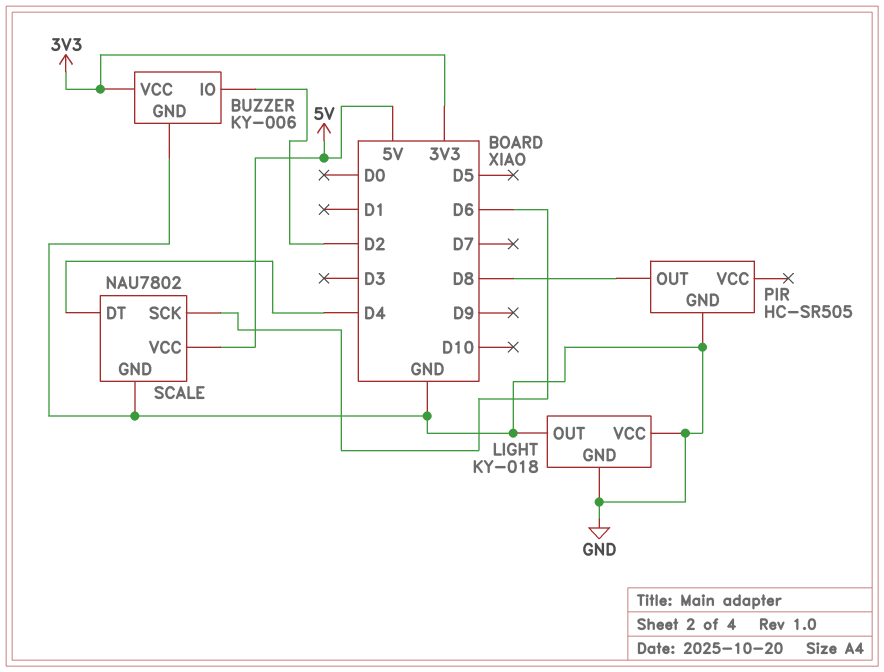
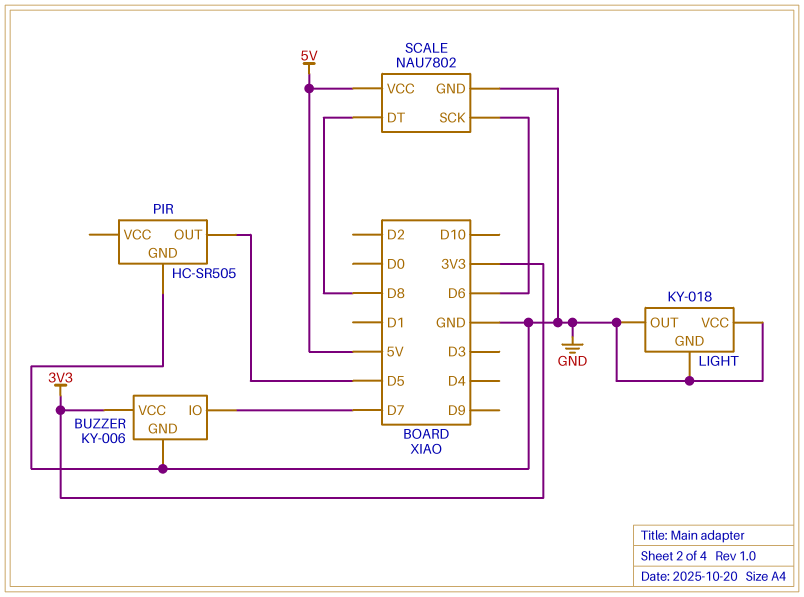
BUZZER pin IO: D2 -> D7
PIR pin OUT: D8 -> D5
SCALE pin DT: D4 -> D8

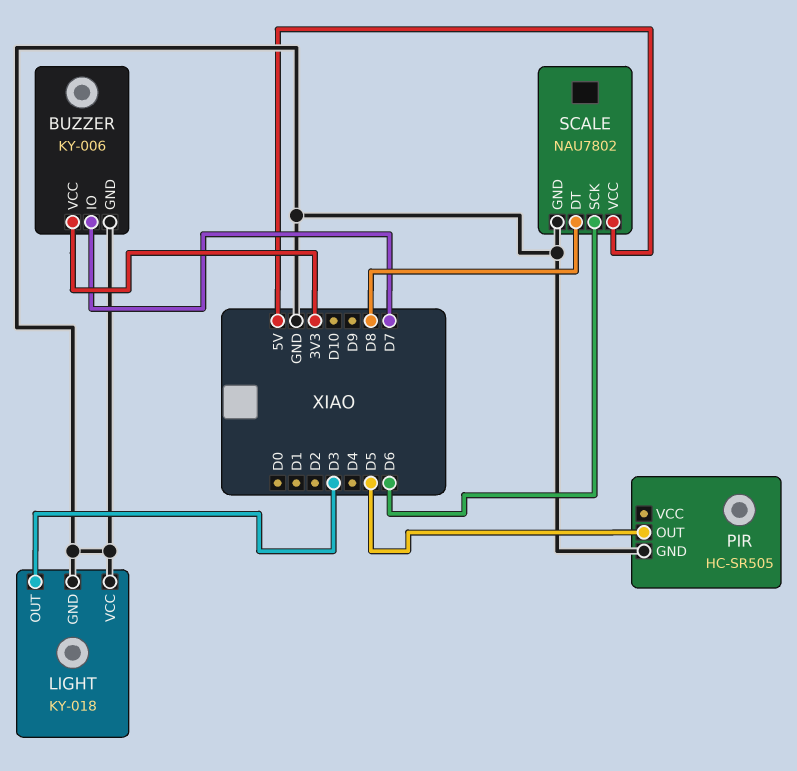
LIGHT pin OUT: GND -> D3

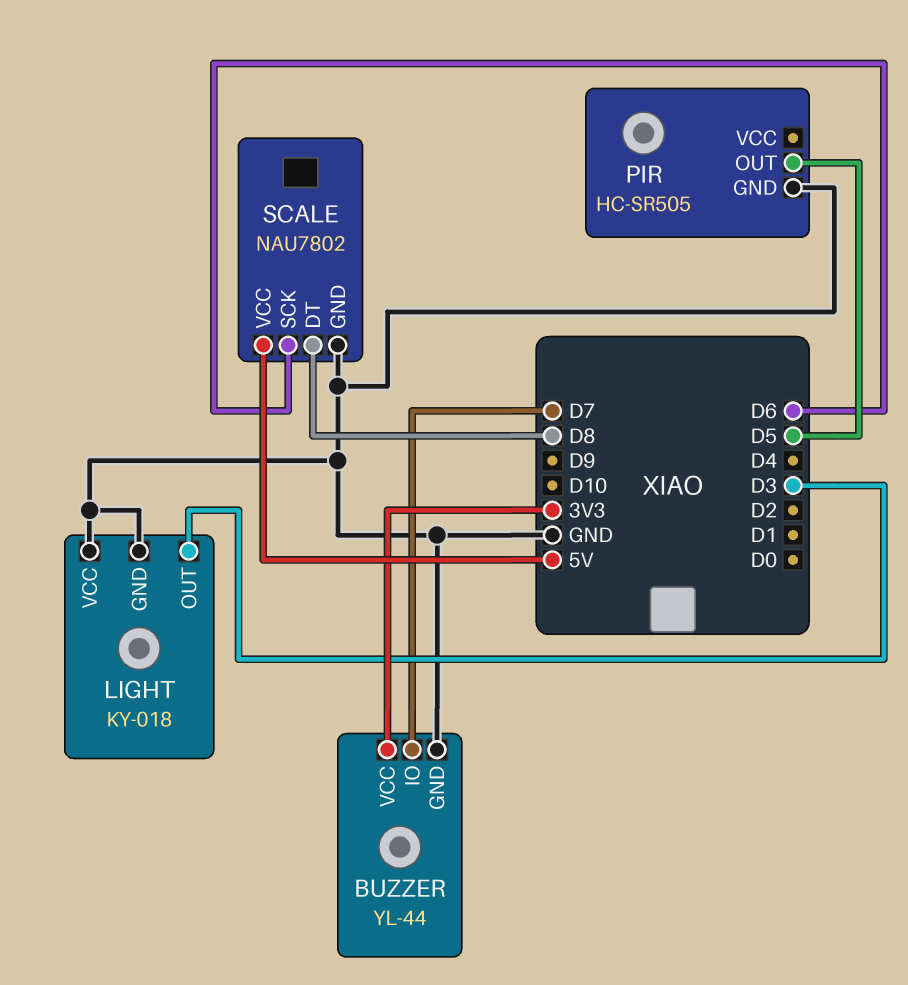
BUZZER: KY-006 -> YL-44

